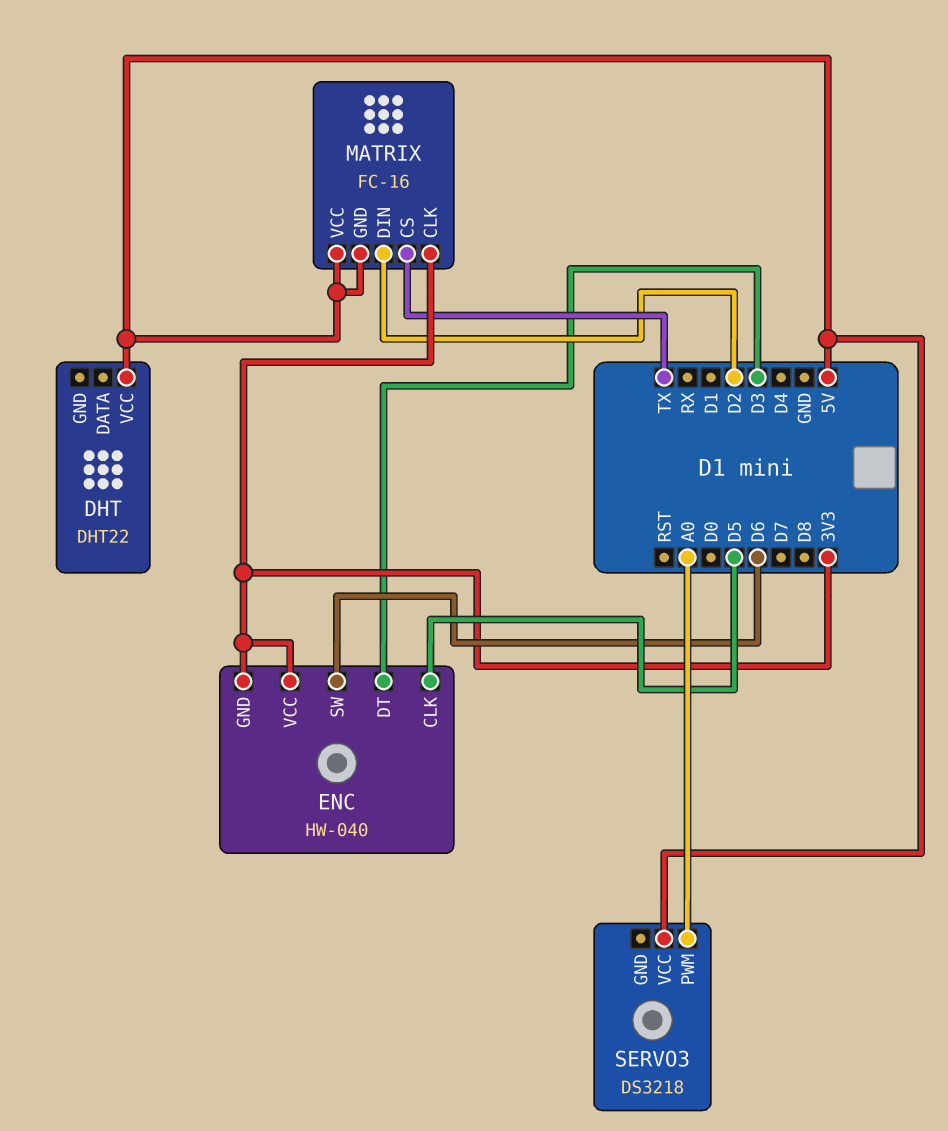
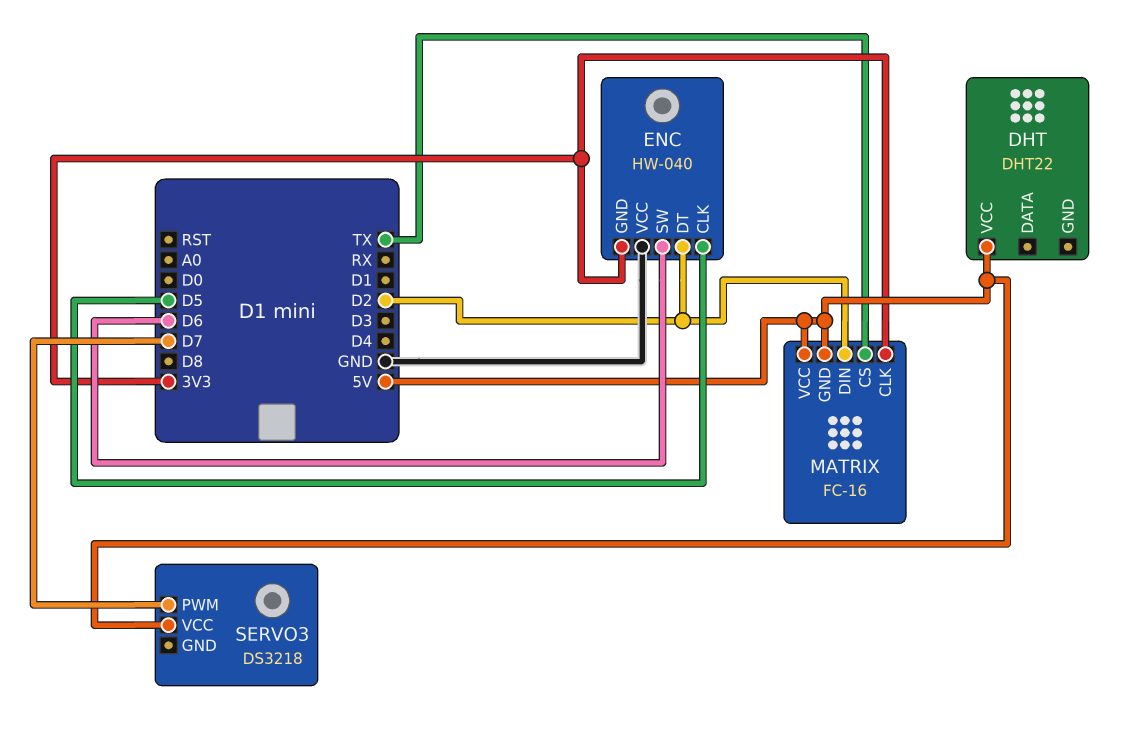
ENC pin DT: D3 -> D2
ENC pin VCC: 3V3 -> GND
SERVO3 pin PWM: A0 -> D7

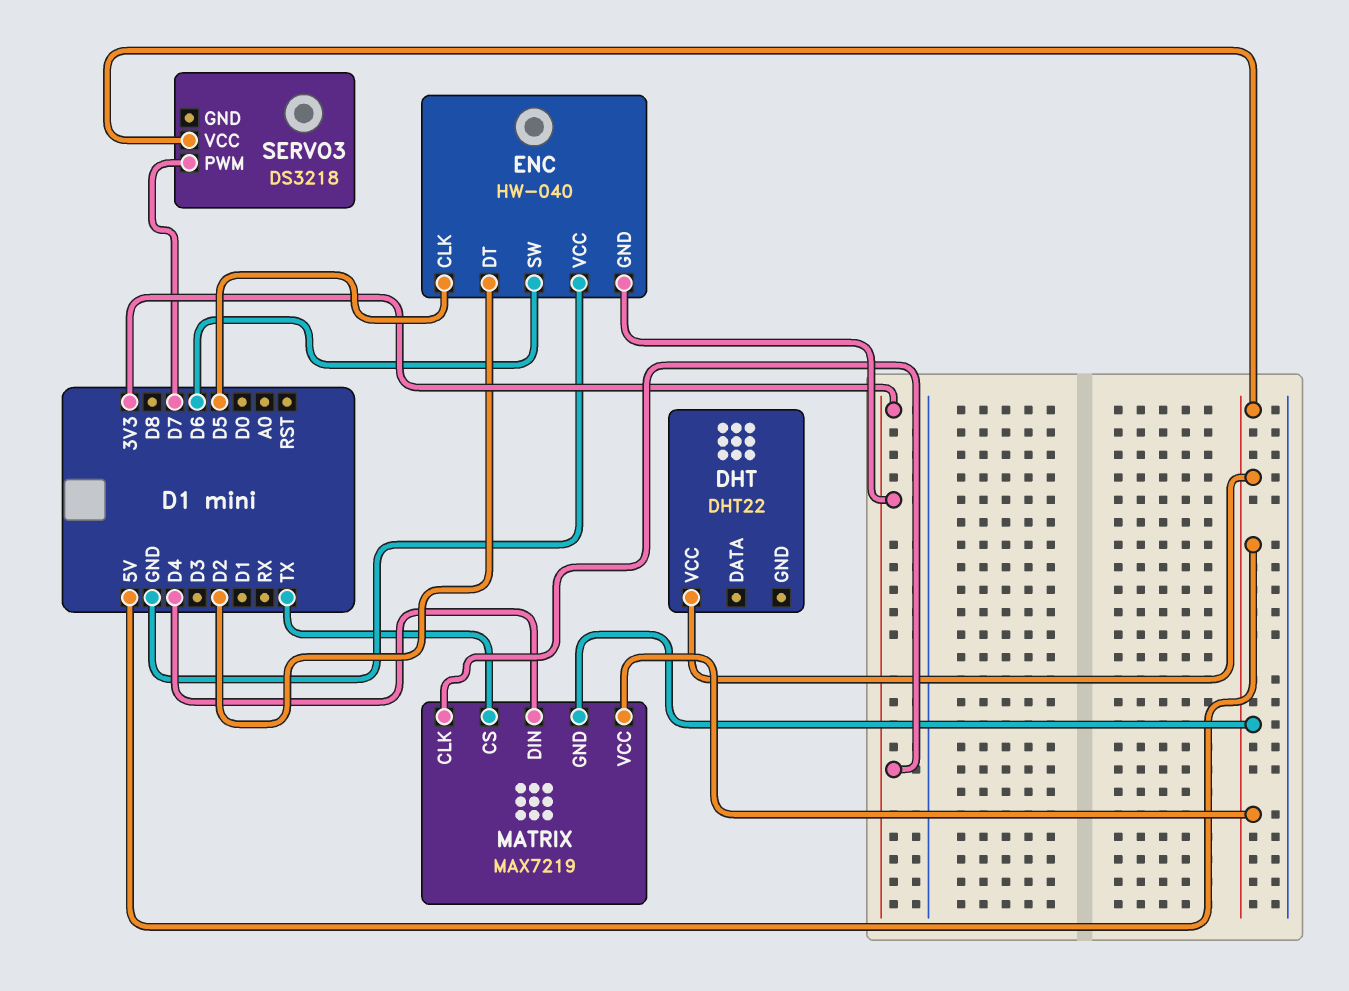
MATRIX: FC-16 -> MAX7219
MATRIX pin DIN: D2 -> D4

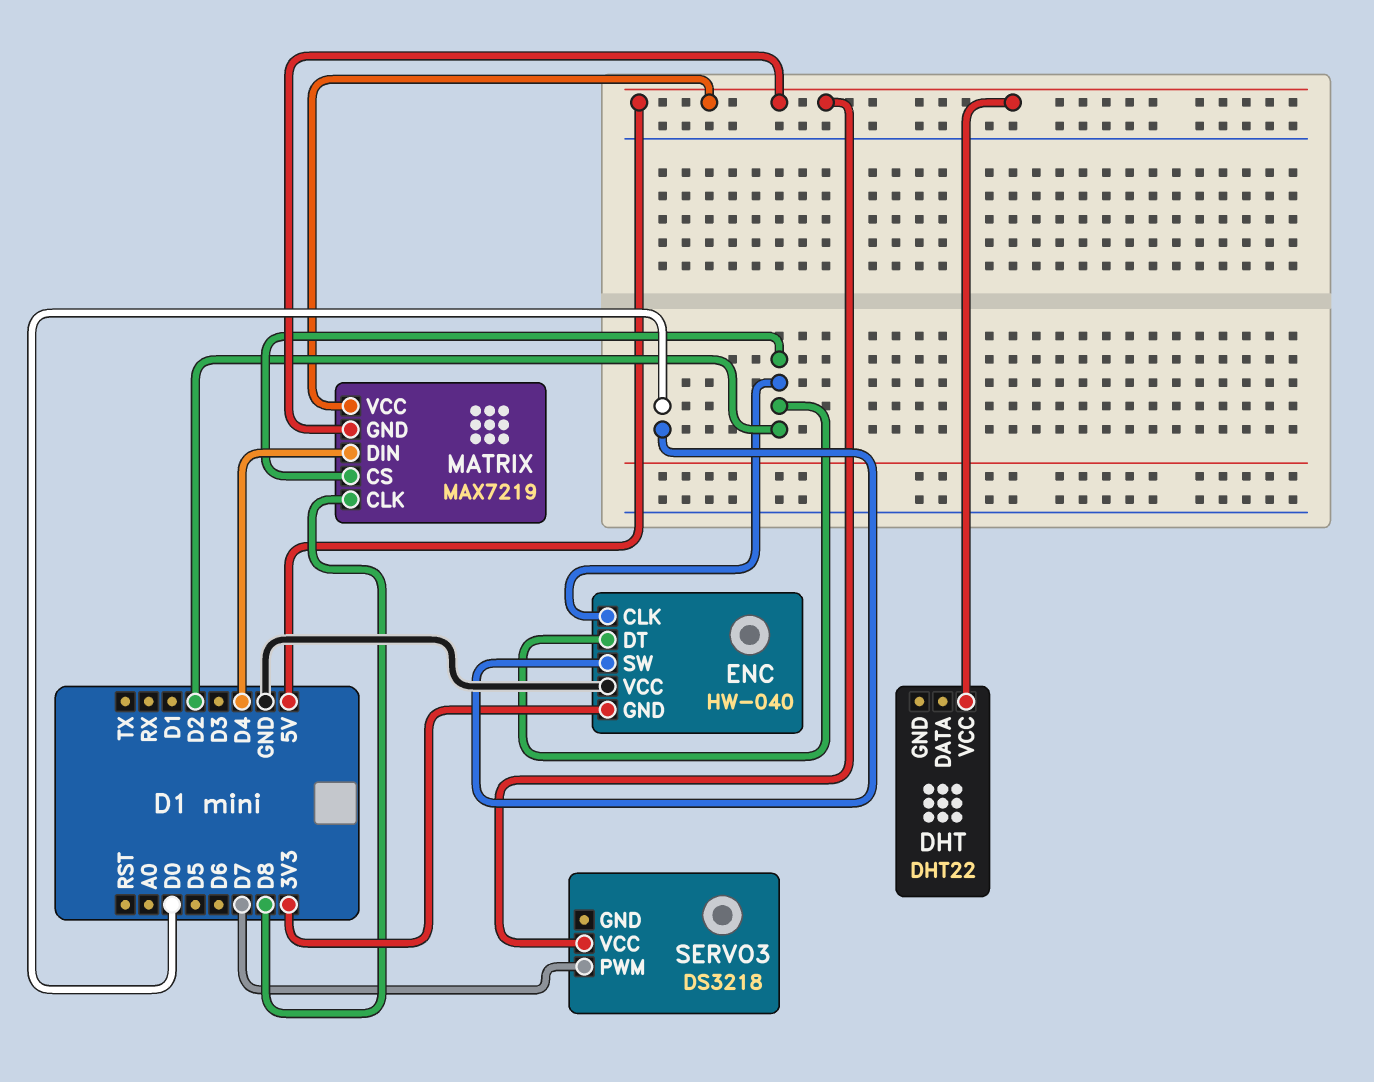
ENC pin CLK: D5 -> D2
ENC pin SW: D6 -> D0
MATRIX pin CLK: 3V3 -> D8
MATRIX pin CS: TX -> D2

